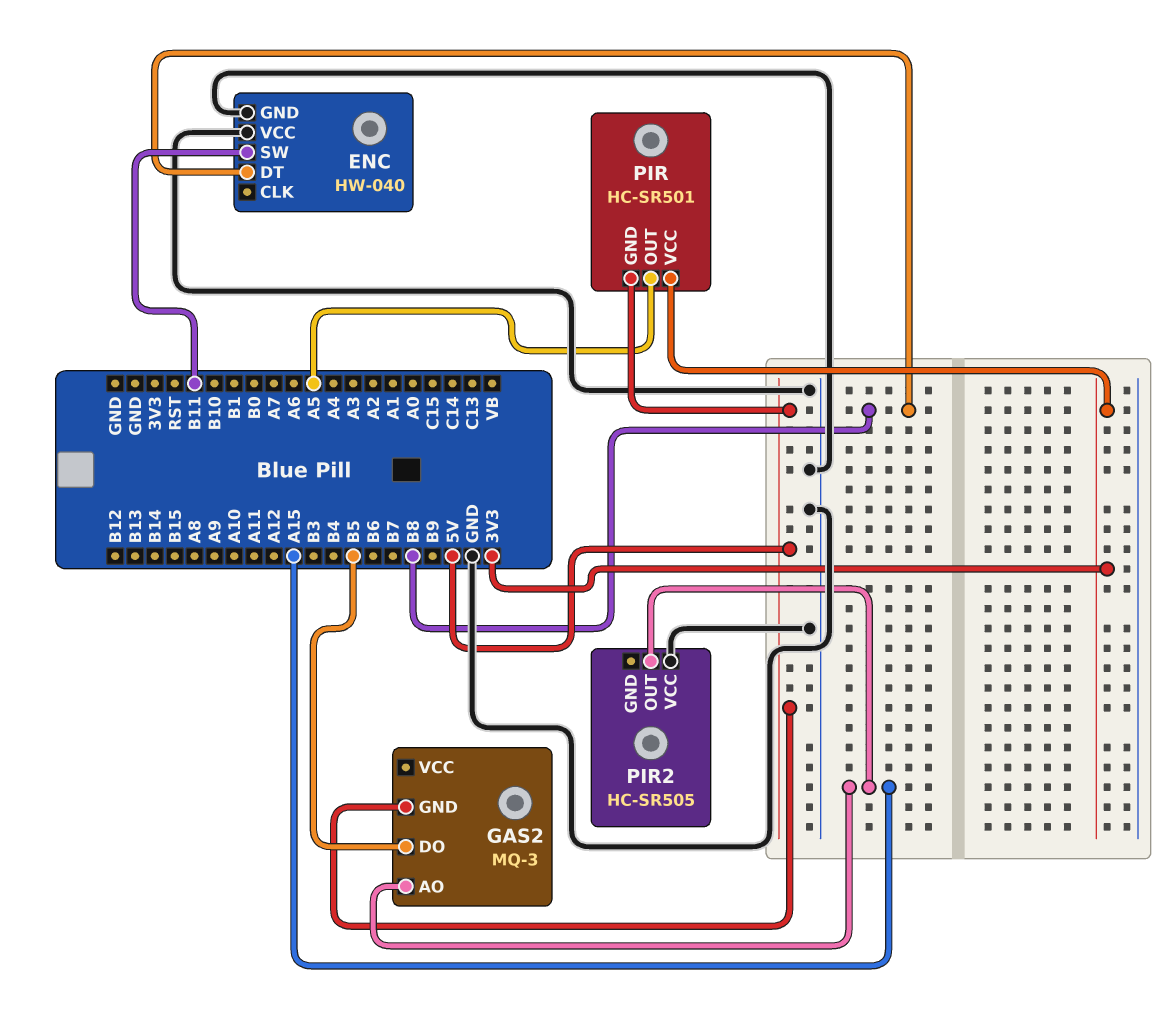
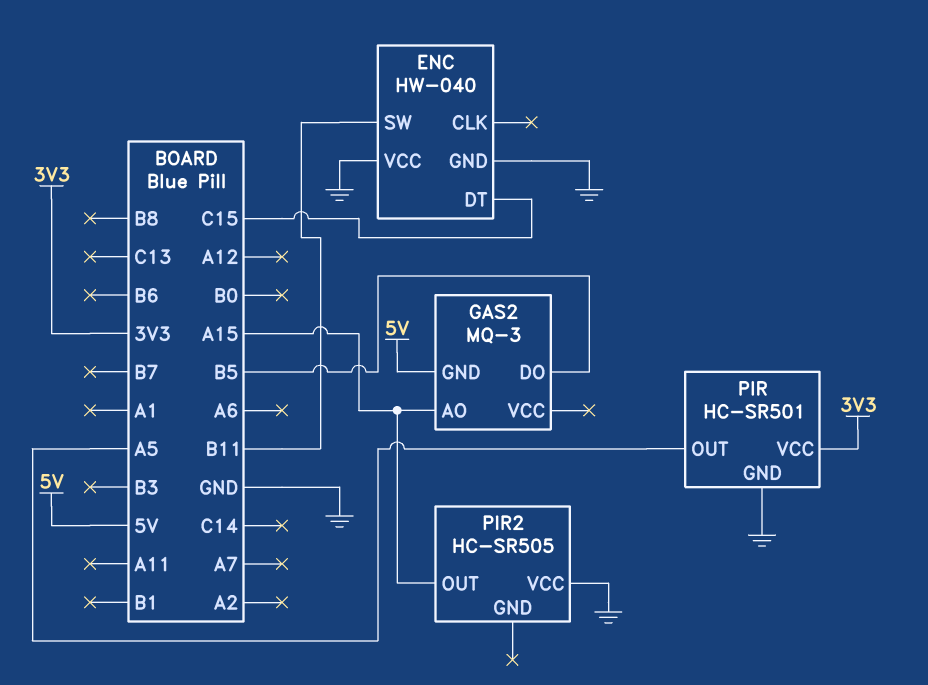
ENC pin DT: B8 -> C15
PIR pin GND: 5V -> GND

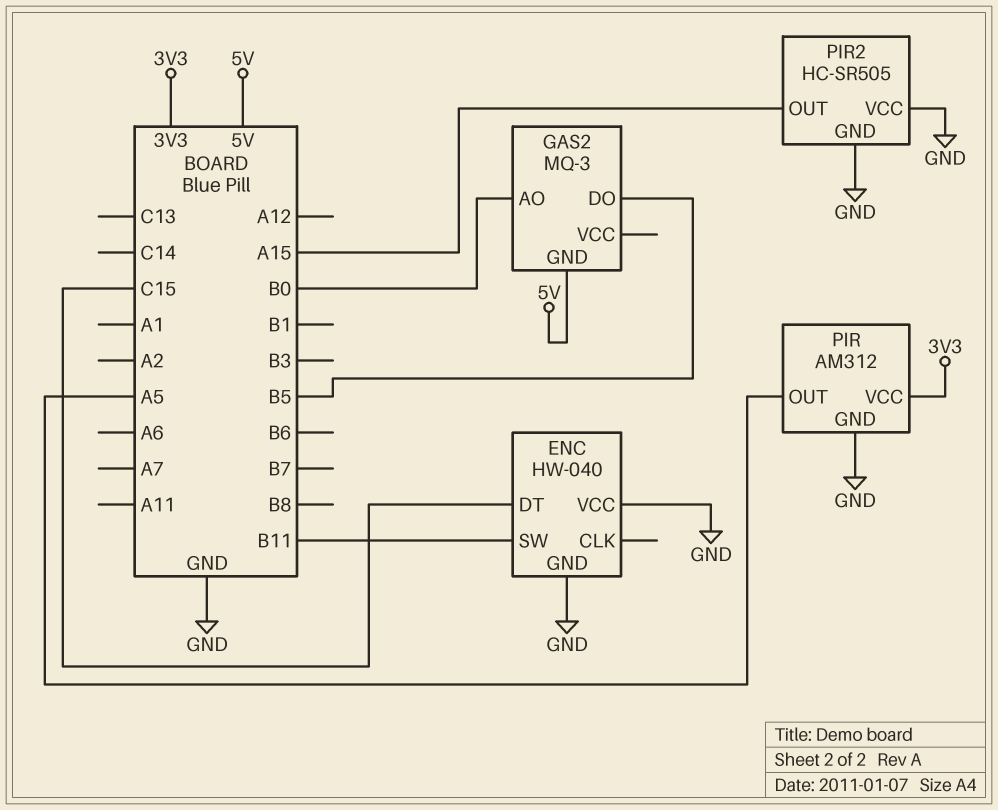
GAS2 pin AO: A15 -> B0
PIR: HC-SR501 -> AM312
PIR2 pin GND: none -> GND

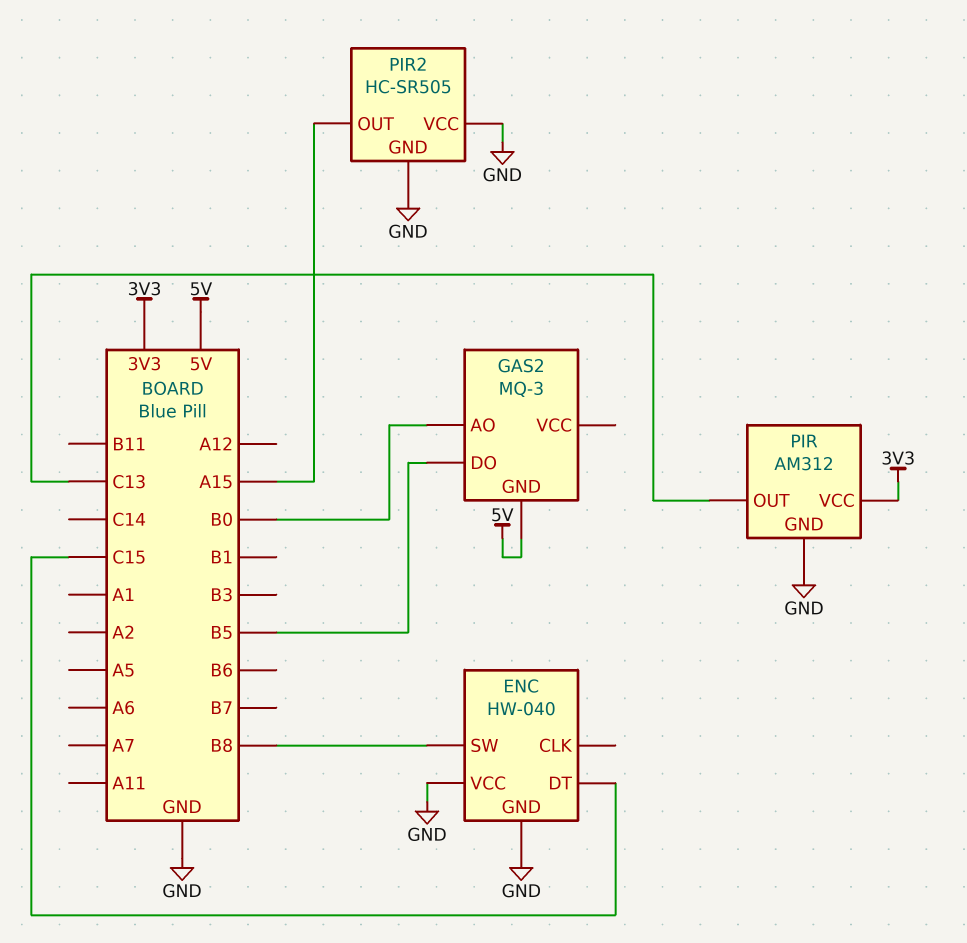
ENC pin SW: B11 -> B8
PIR pin OUT: A5 -> C13

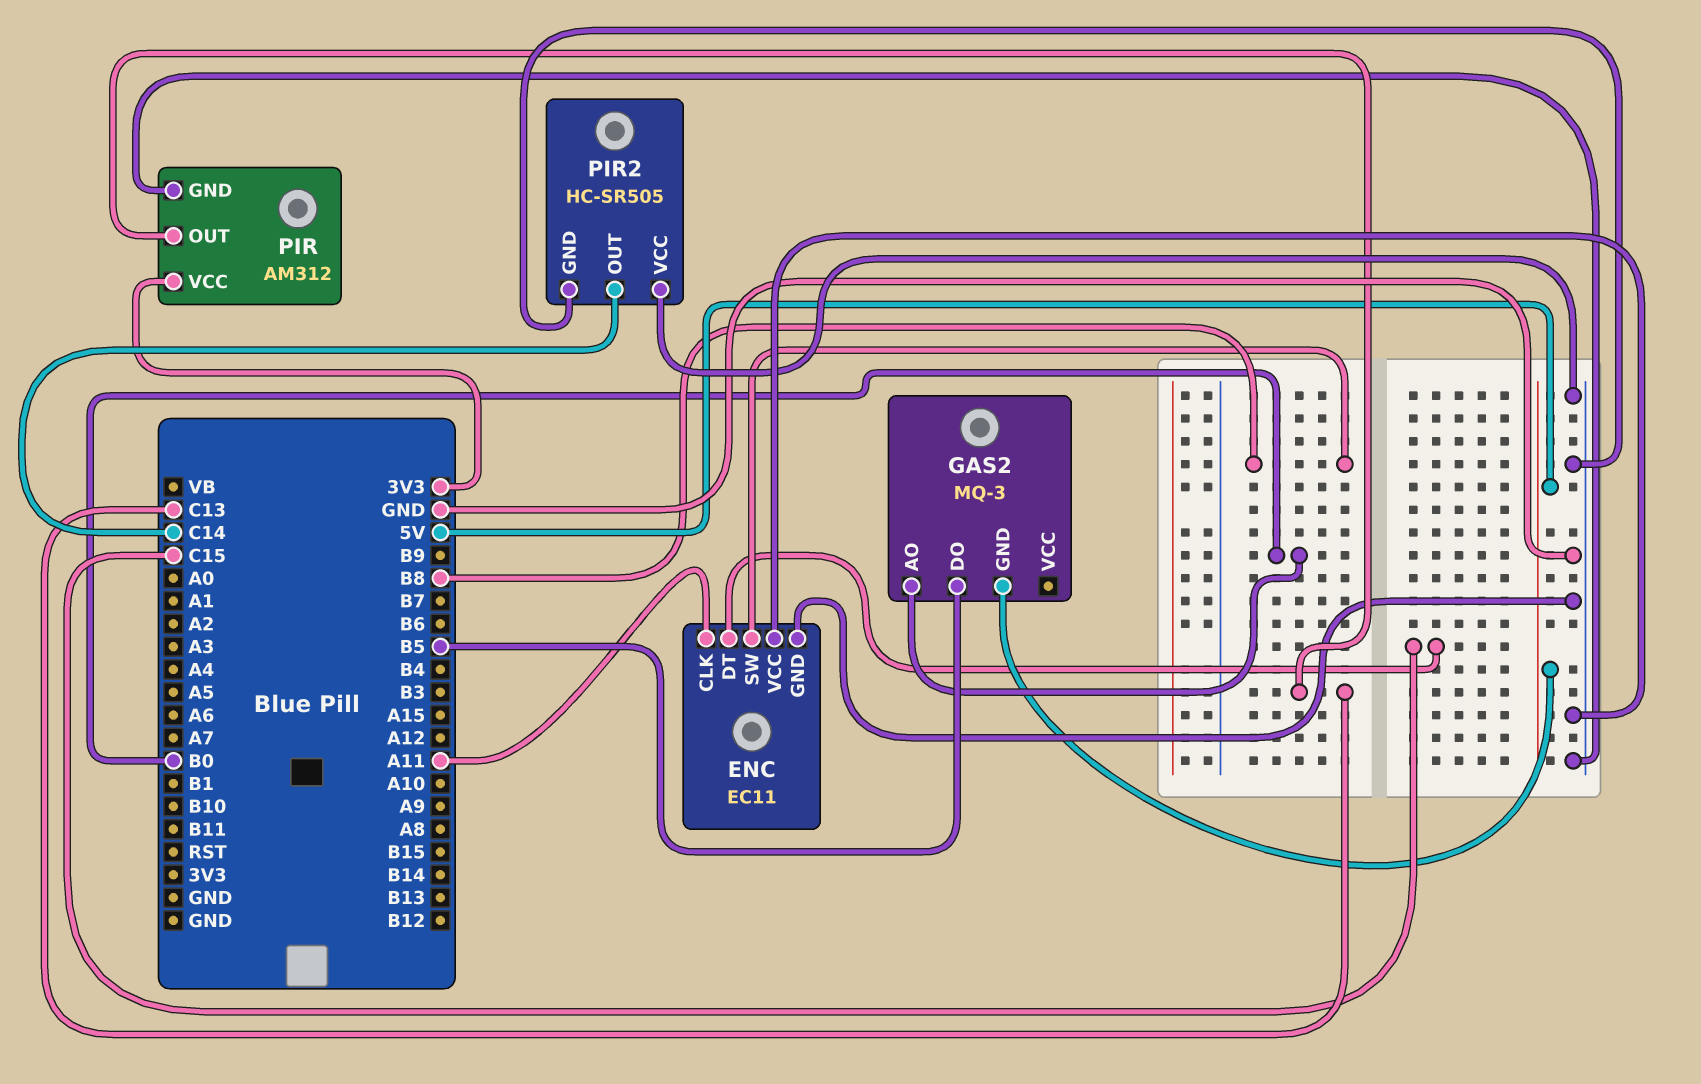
ENC: HW-040 -> EC11
ENC pin CLK: none -> A11
PIR2 pin OUT: A15 -> C14

